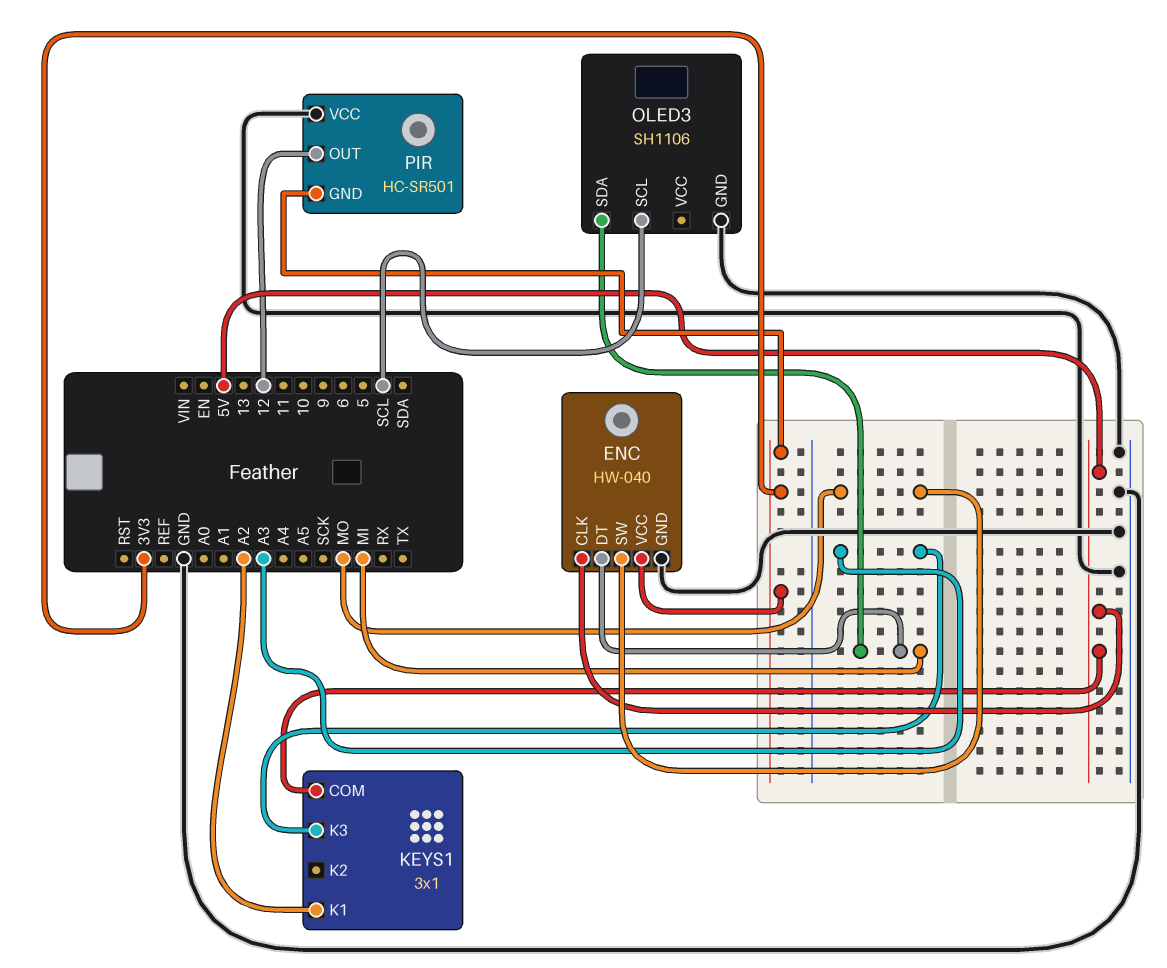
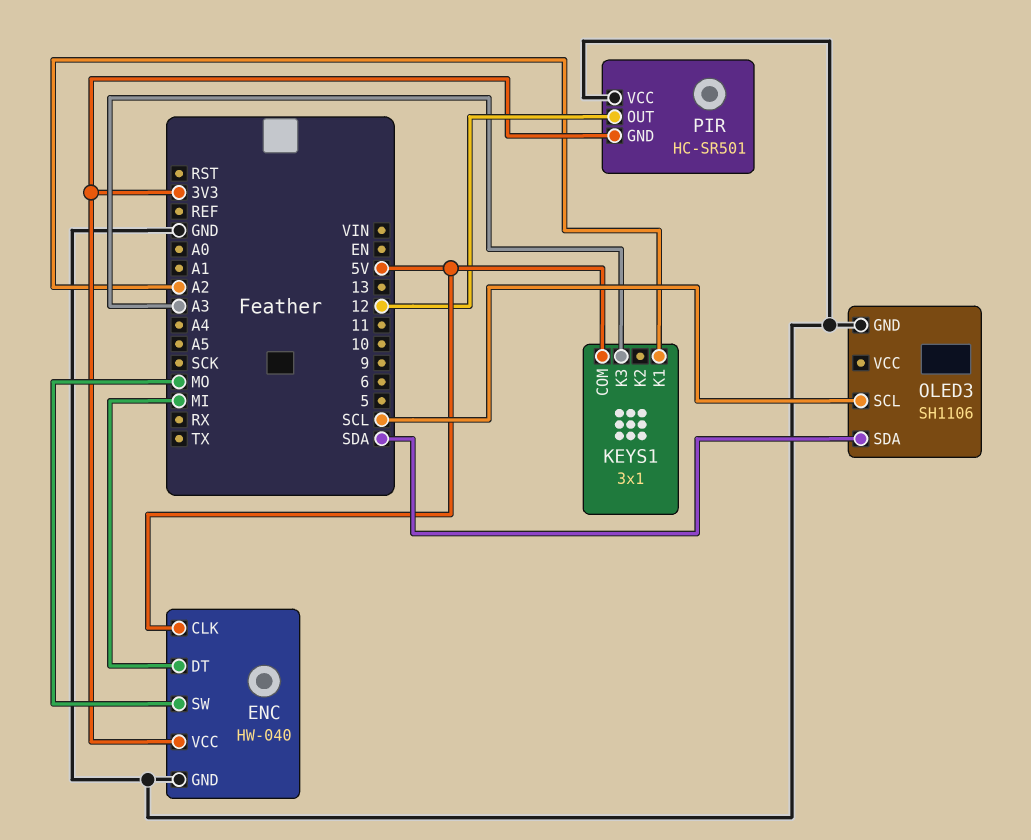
OLED3 pin SDA: MI -> SDA

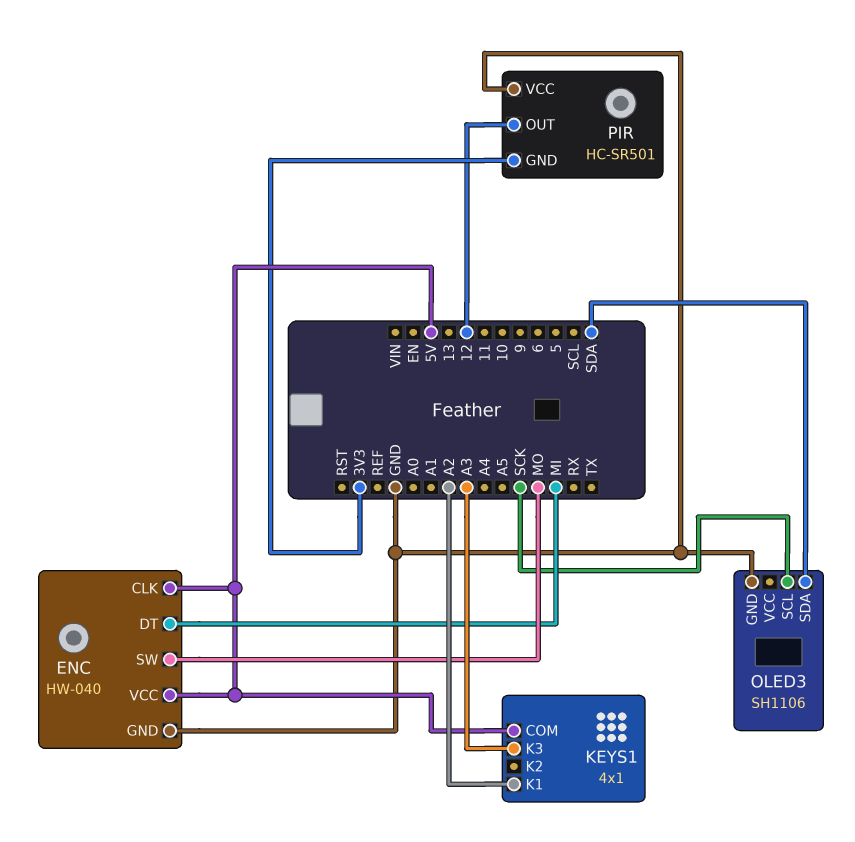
ENC pin VCC: 3V3 -> 5V
KEYS1: 3x1 -> 4x1
OLED3 pin SCL: SCL -> SCK

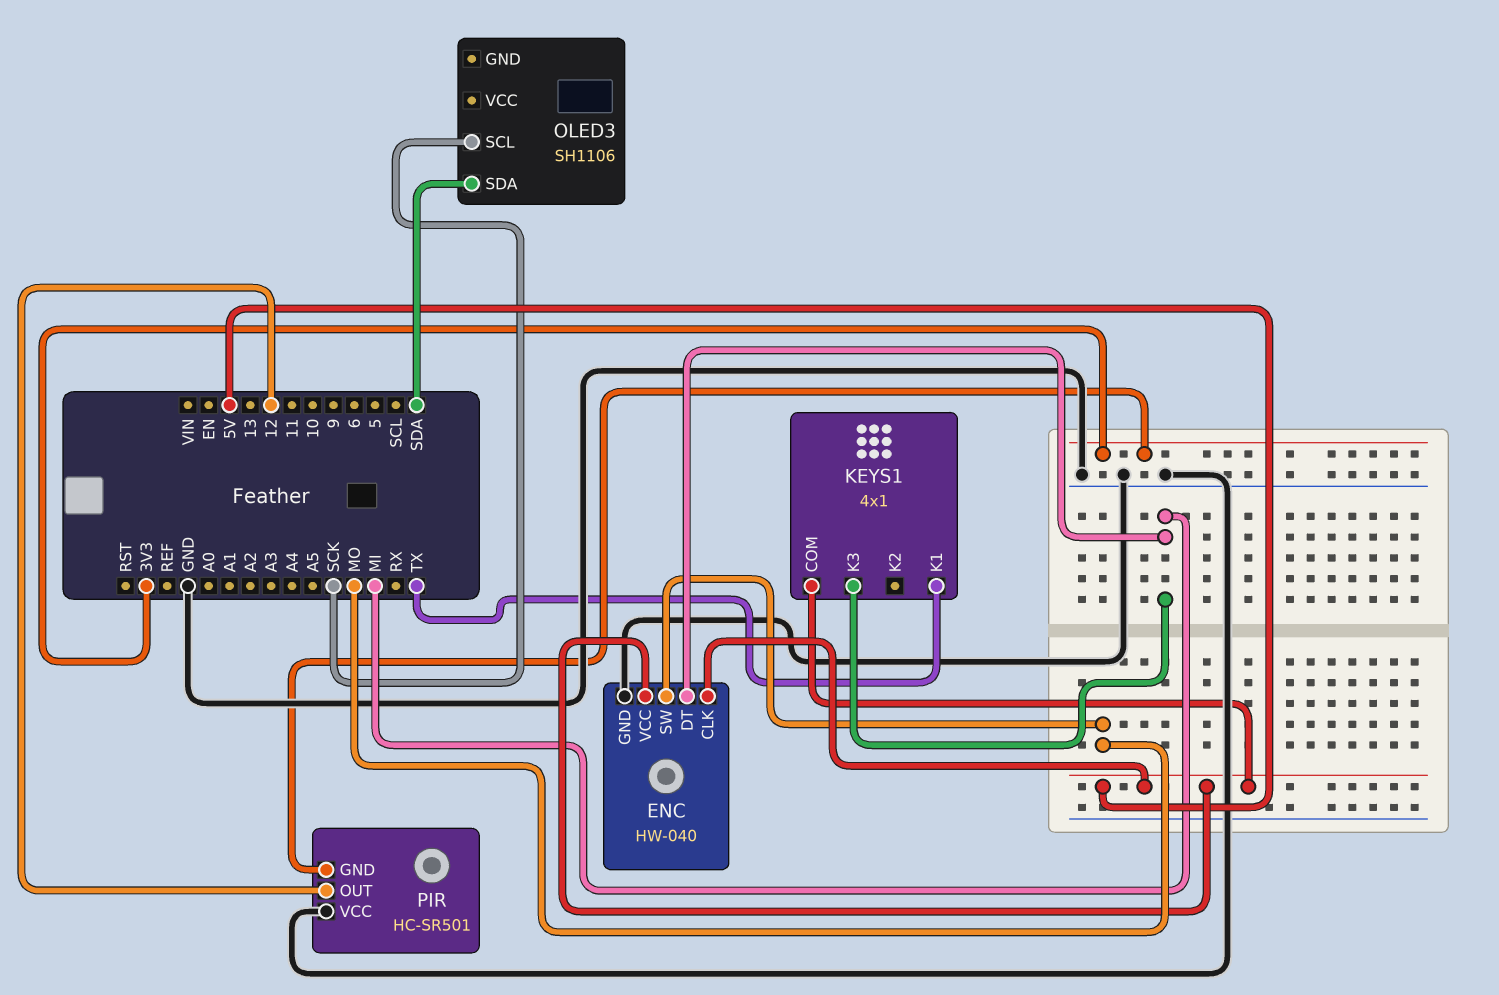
KEYS1 pin K1: A2 -> TX
KEYS1 pin K3: A3 -> MI
OLED3 pin GND: GND -> none

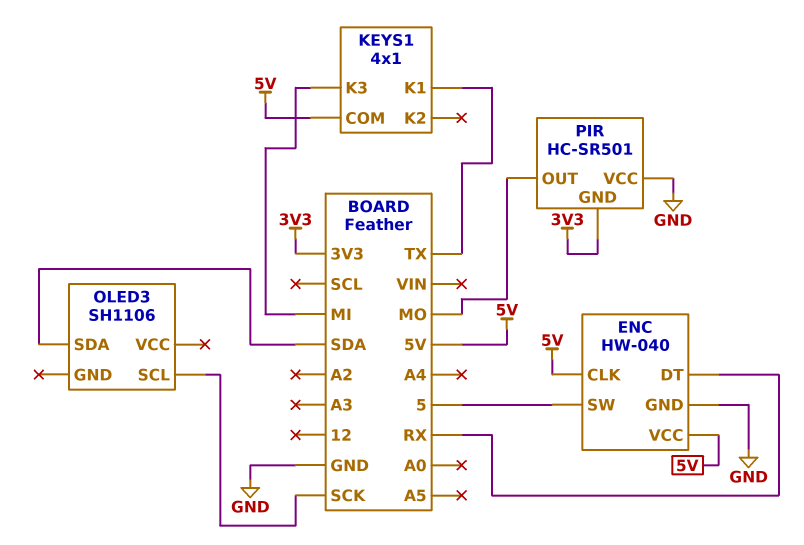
ENC pin DT: MI -> RX
ENC pin SW: MO -> 5
PIR pin OUT: 12 -> MO

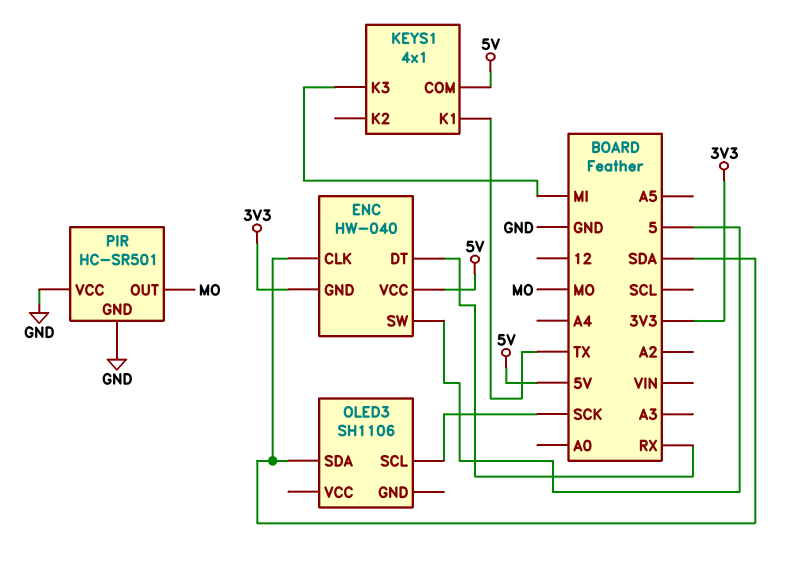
ENC pin CLK: 5V -> SDA
ENC pin GND: GND -> 3V3
PIR pin GND: 3V3 -> GND

